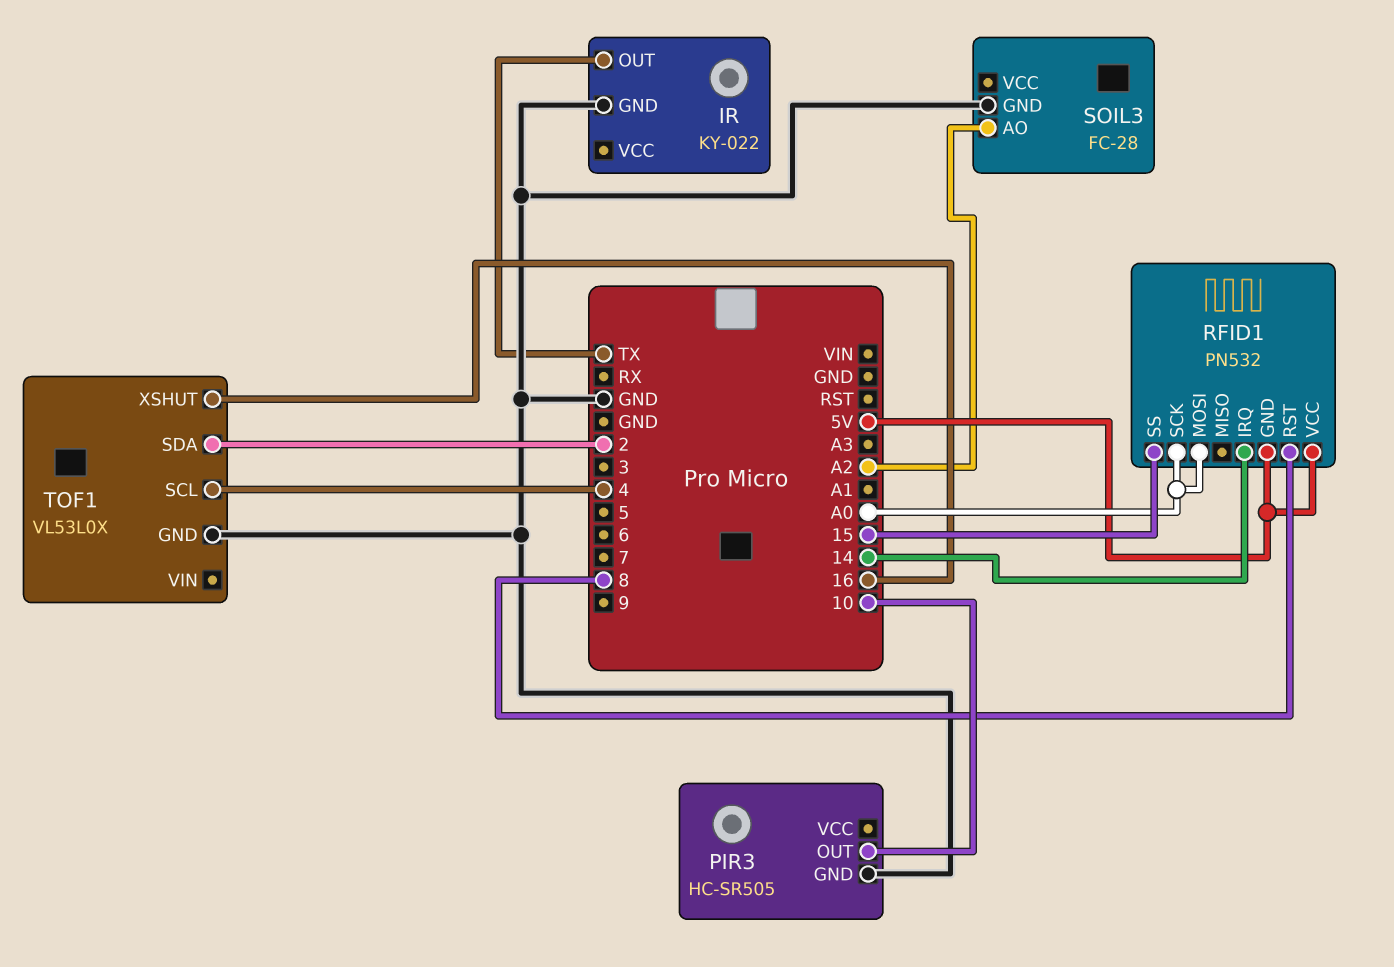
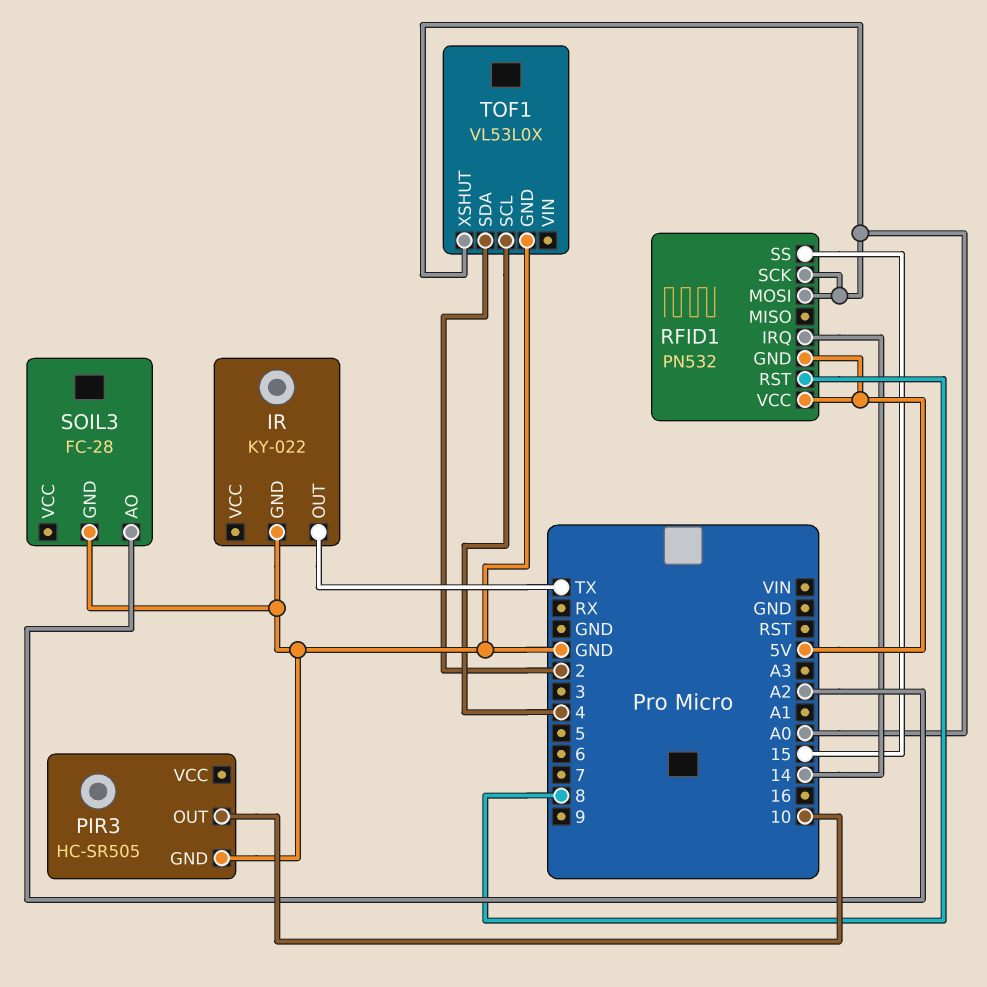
TOF1 pin XSHUT: 16 -> A0

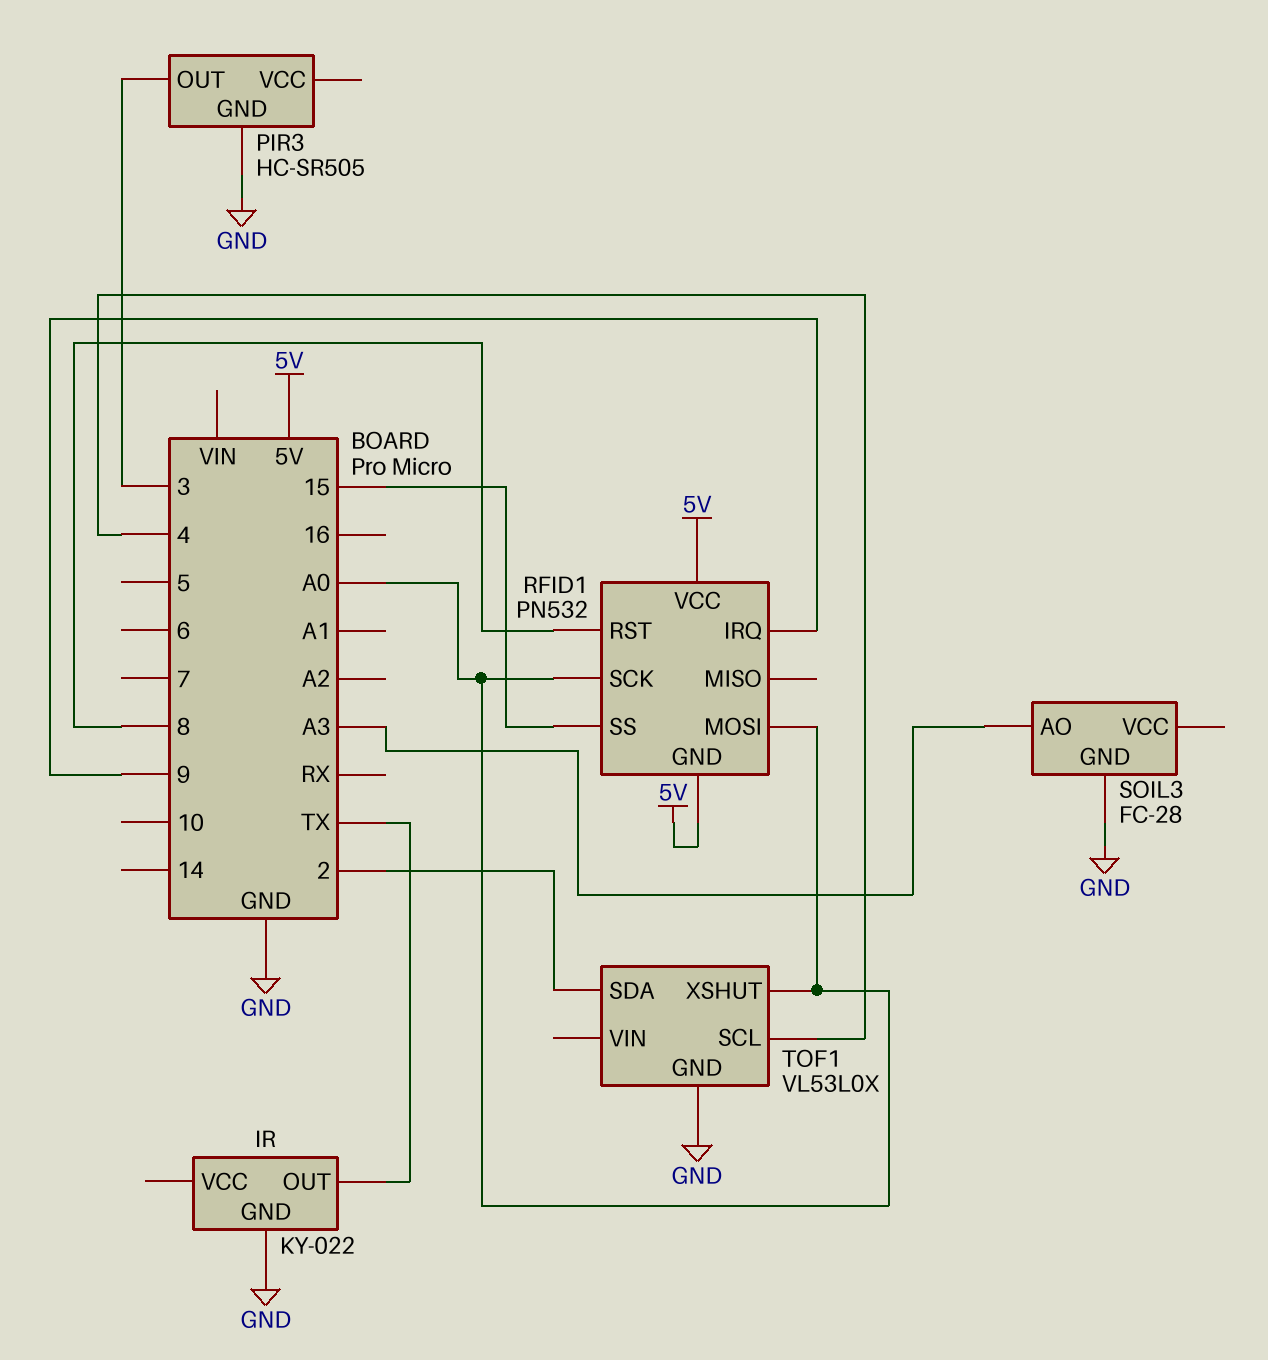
PIR3 pin OUT: 10 -> 3
RFID1 pin IRQ: 14 -> 9
SOIL3 pin AO: A2 -> A3

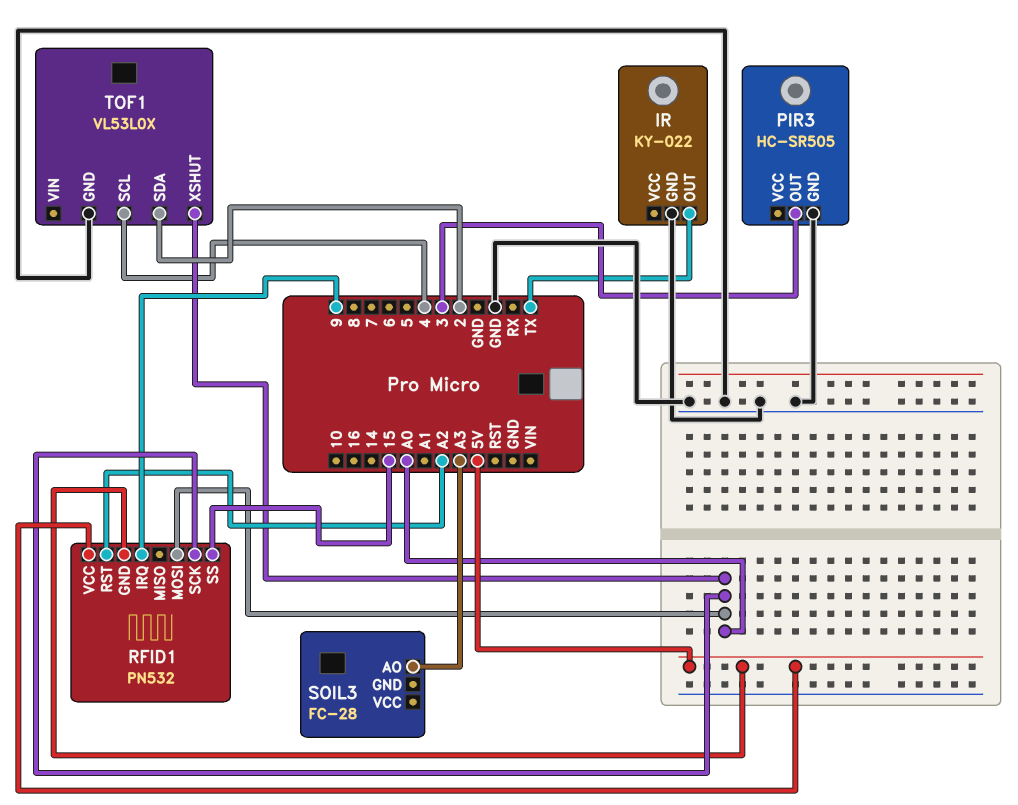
RFID1 pin RST: 8 -> A2
SOIL3 pin GND: GND -> none

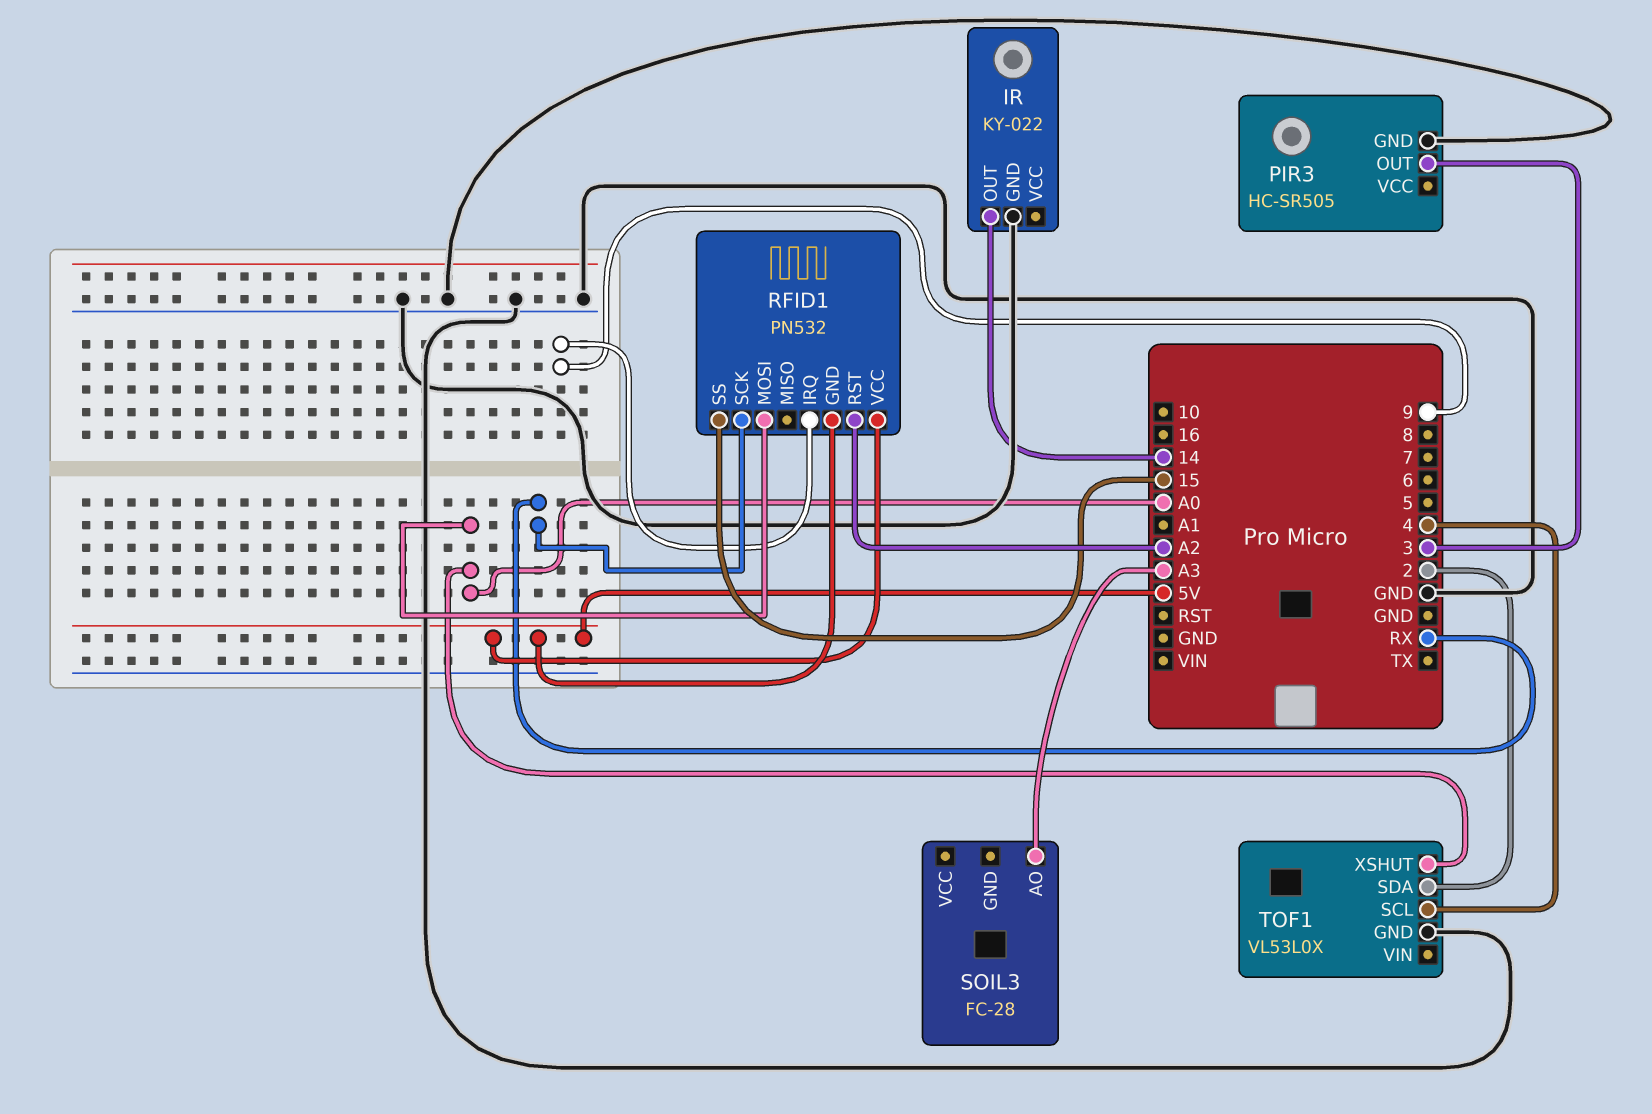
IR pin OUT: TX -> 14
RFID1 pin SCK: A0 -> RX

